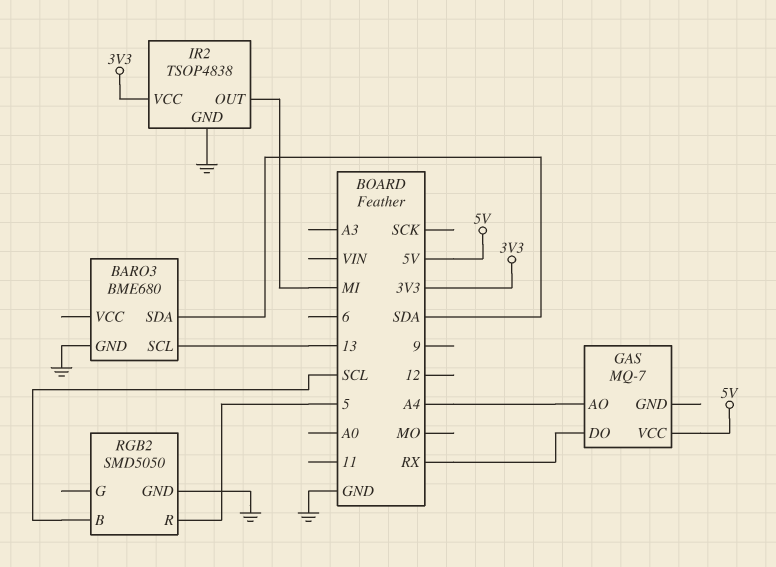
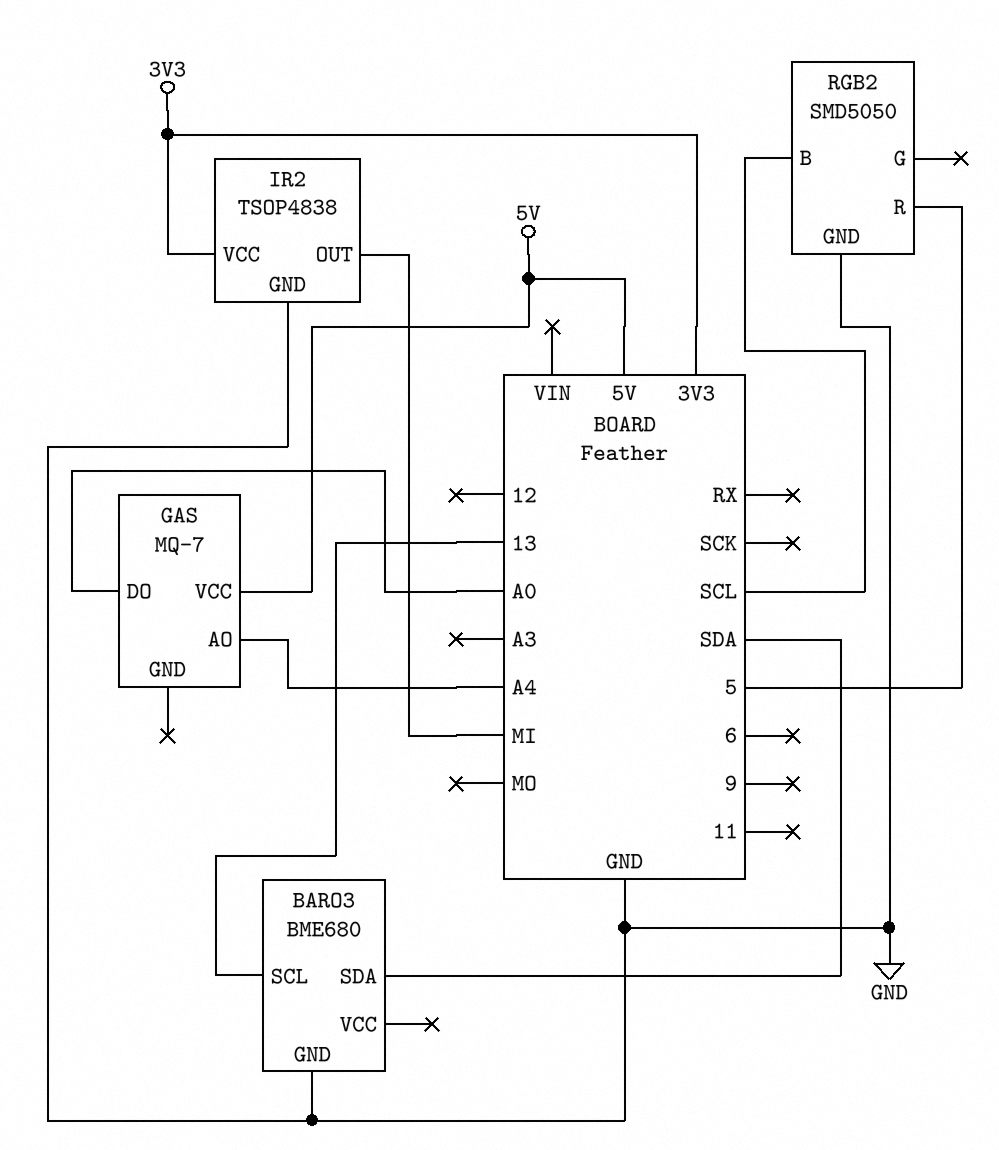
GAS pin DO: RX -> A0

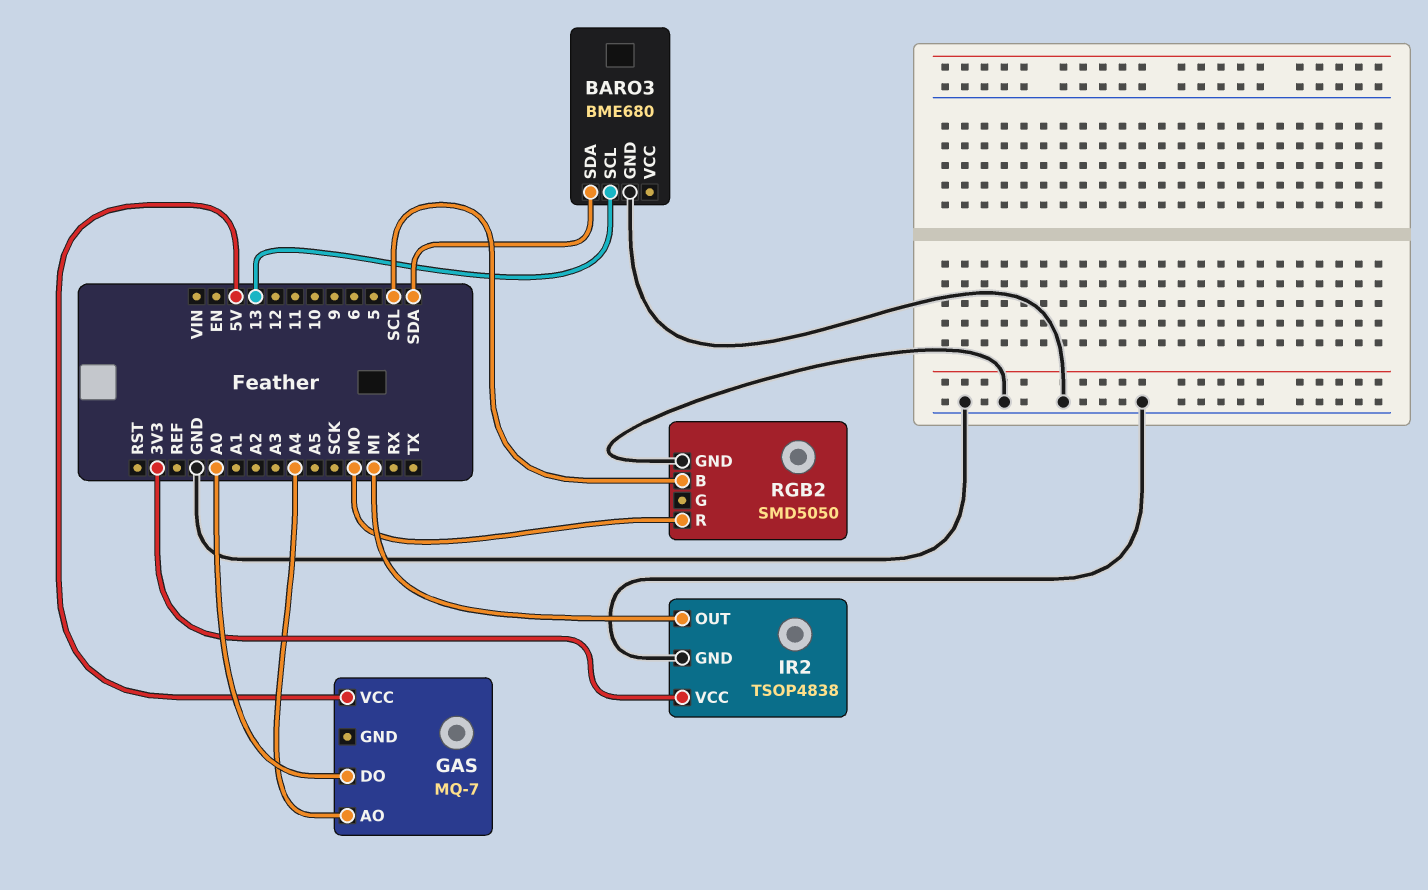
RGB2 pin R: 5 -> MO

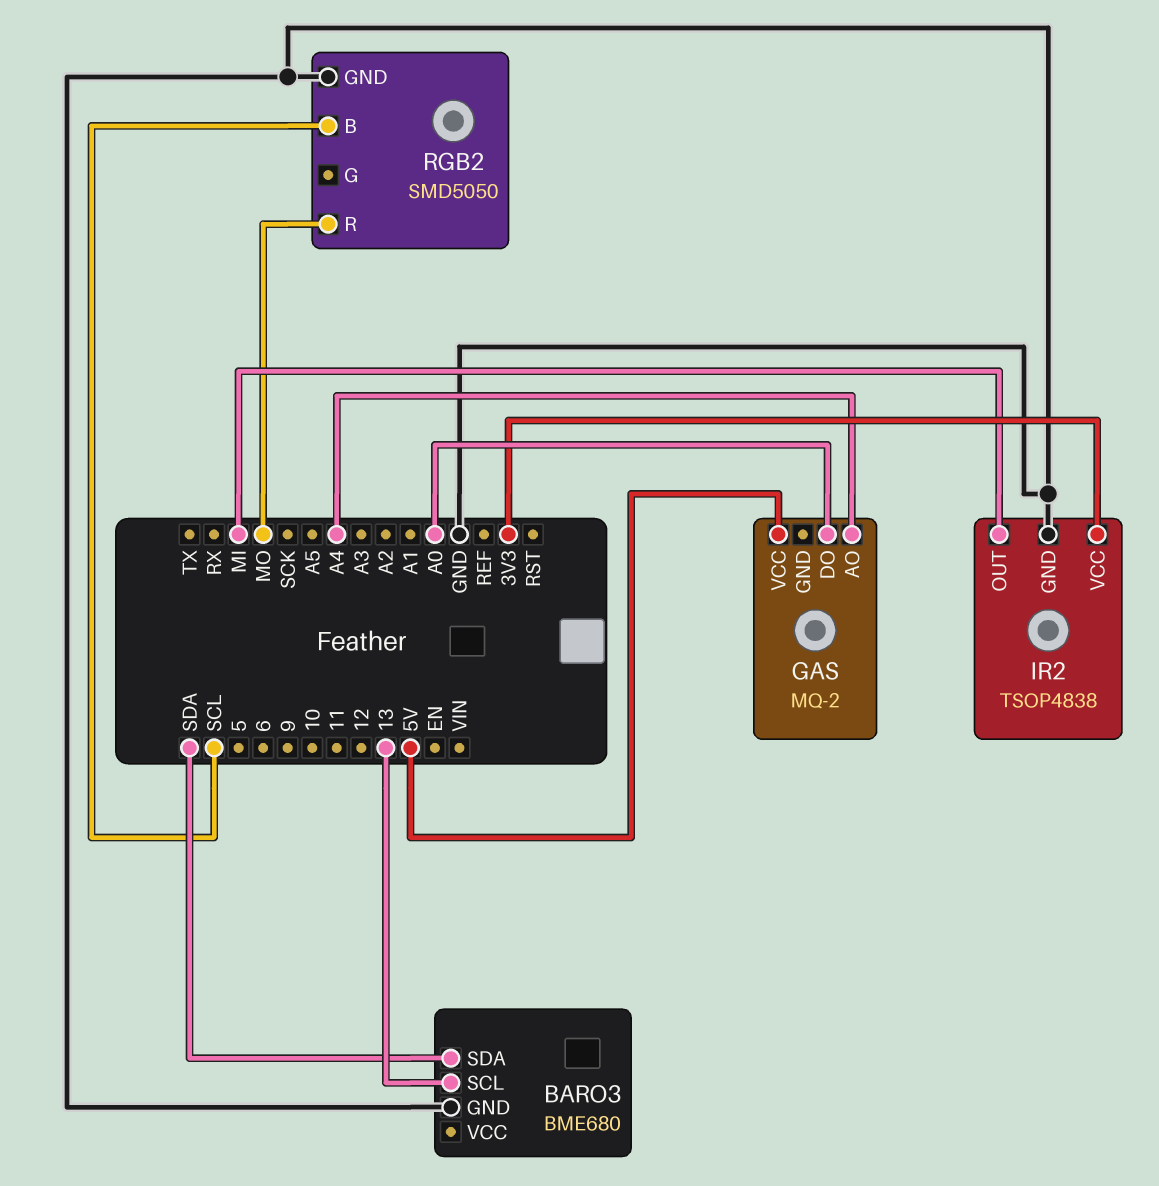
GAS: MQ-7 -> MQ-2

